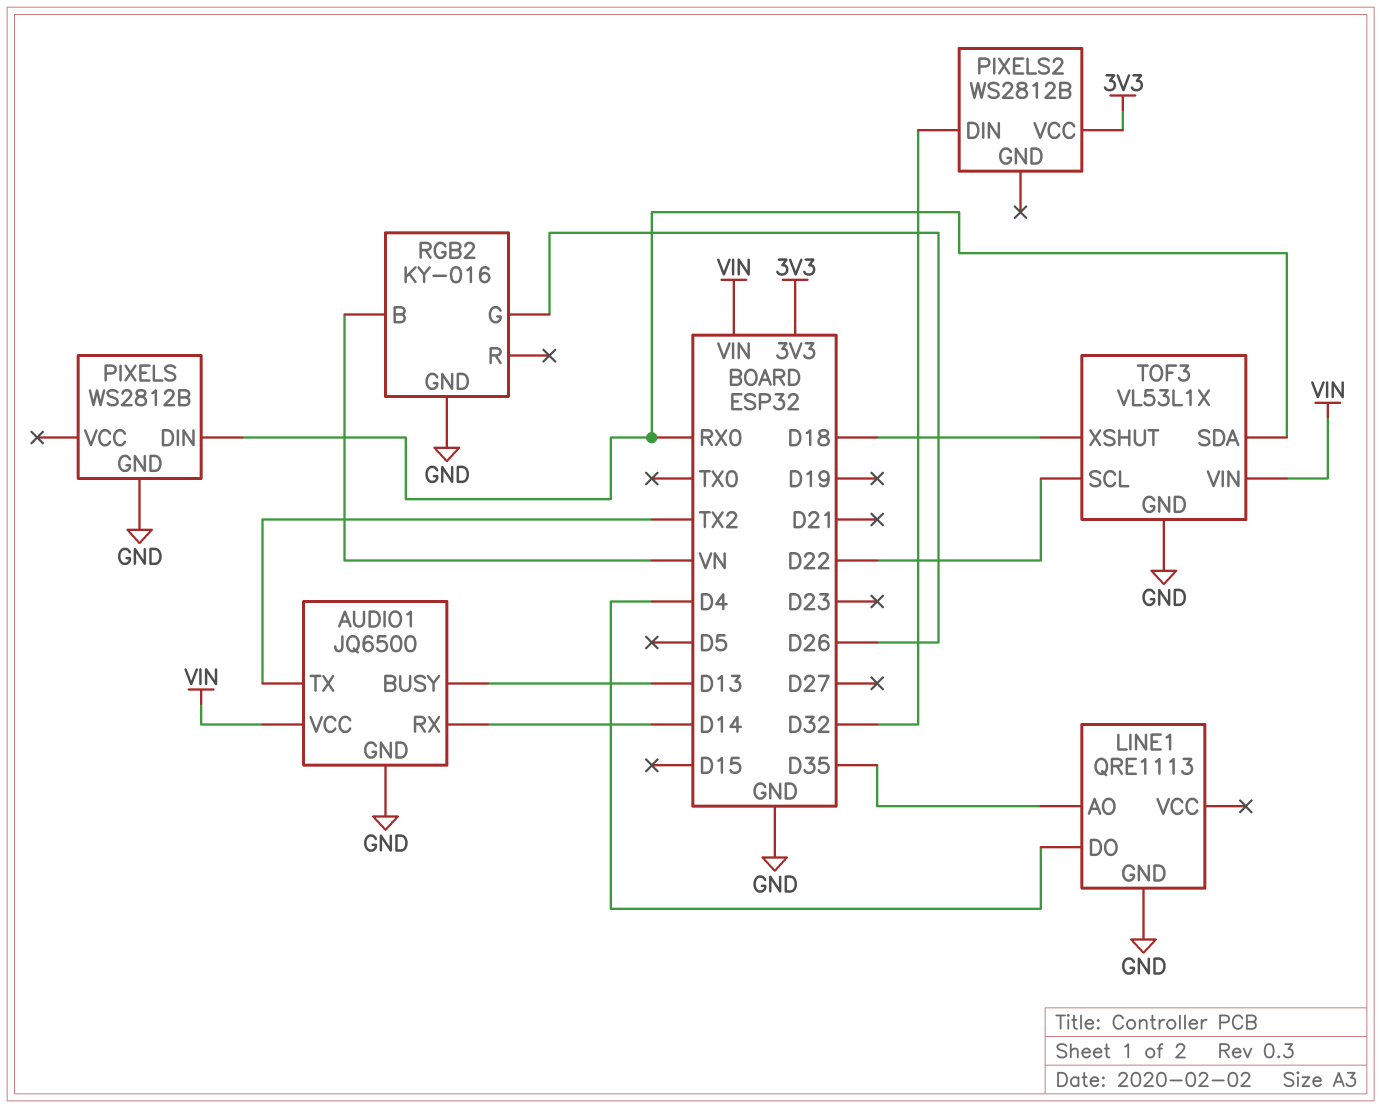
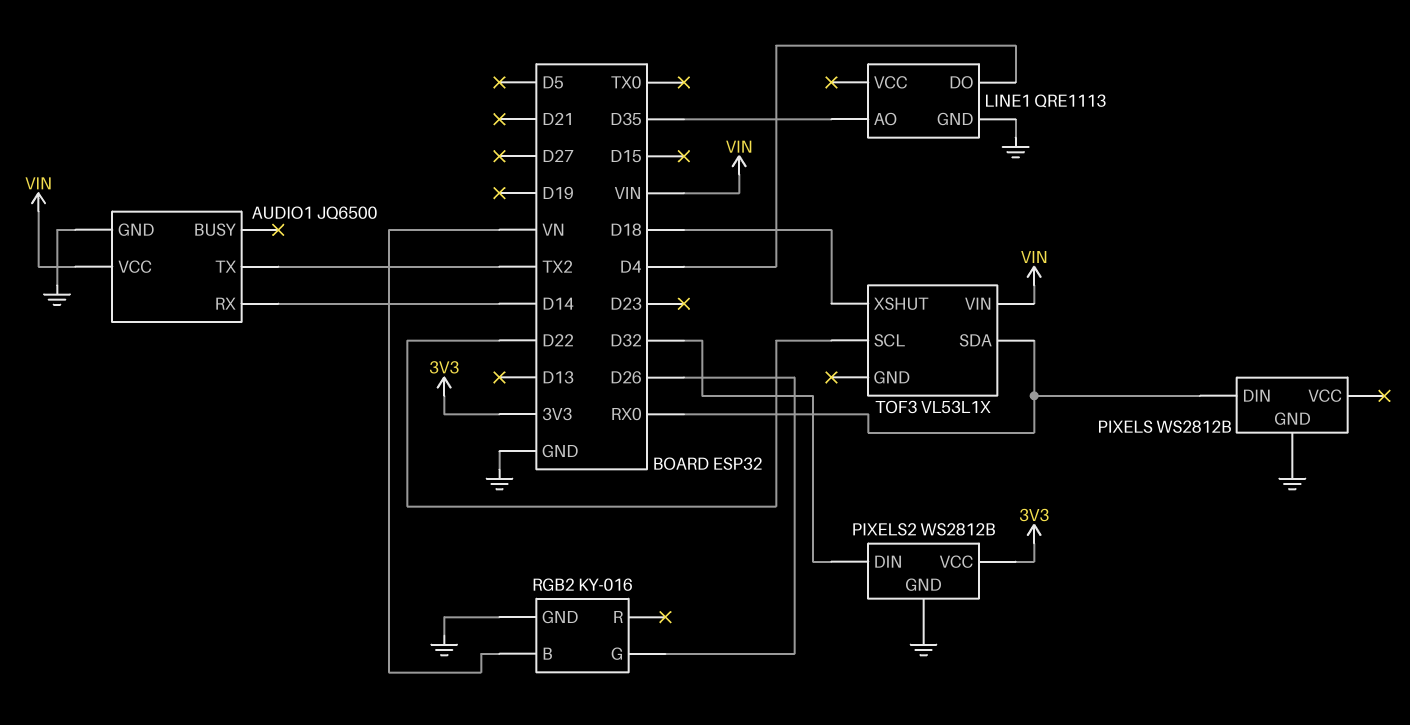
AUDIO1 pin BUSY: D13 -> none
PIXELS2 pin GND: none -> GND
TOF3 pin GND: GND -> none

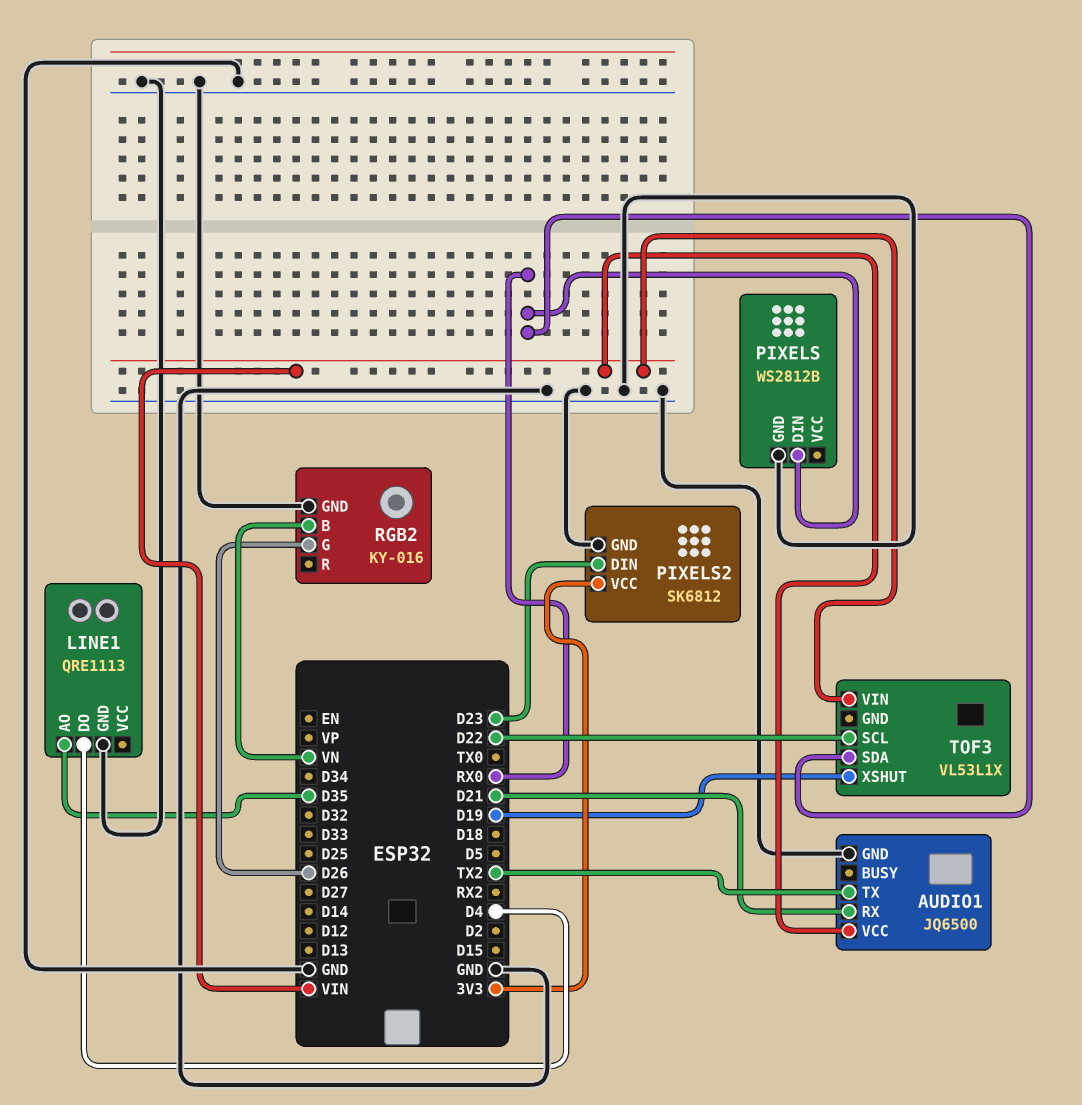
AUDIO1 pin RX: D14 -> D21
PIXELS2: WS2812B -> SK6812
PIXELS2 pin DIN: D32 -> D23
TOF3 pin XSHUT: D18 -> D19

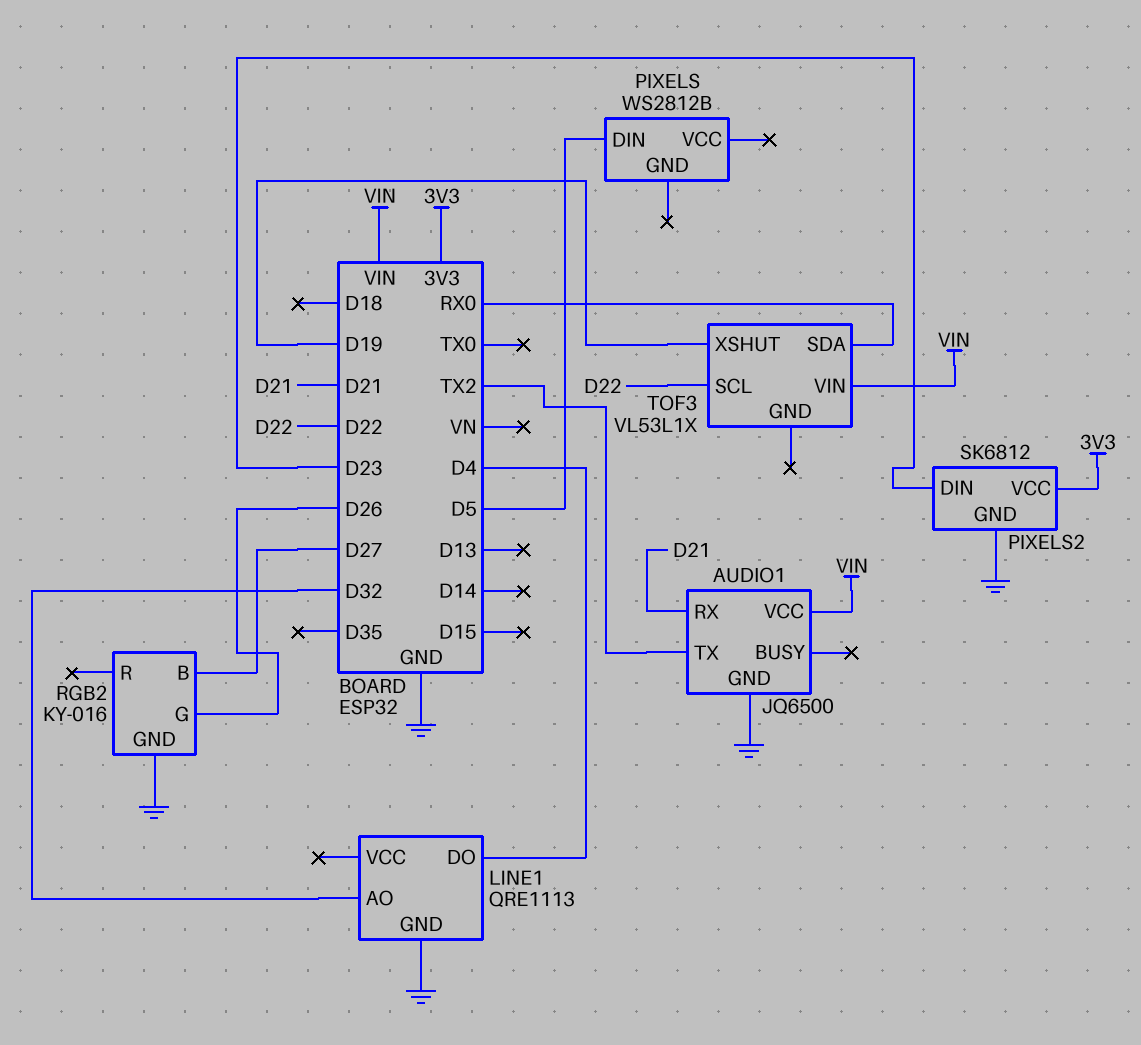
LINE1 pin AO: D35 -> D32
PIXELS pin DIN: RX0 -> D5
PIXELS pin GND: GND -> none
RGB2 pin B: VN -> D27

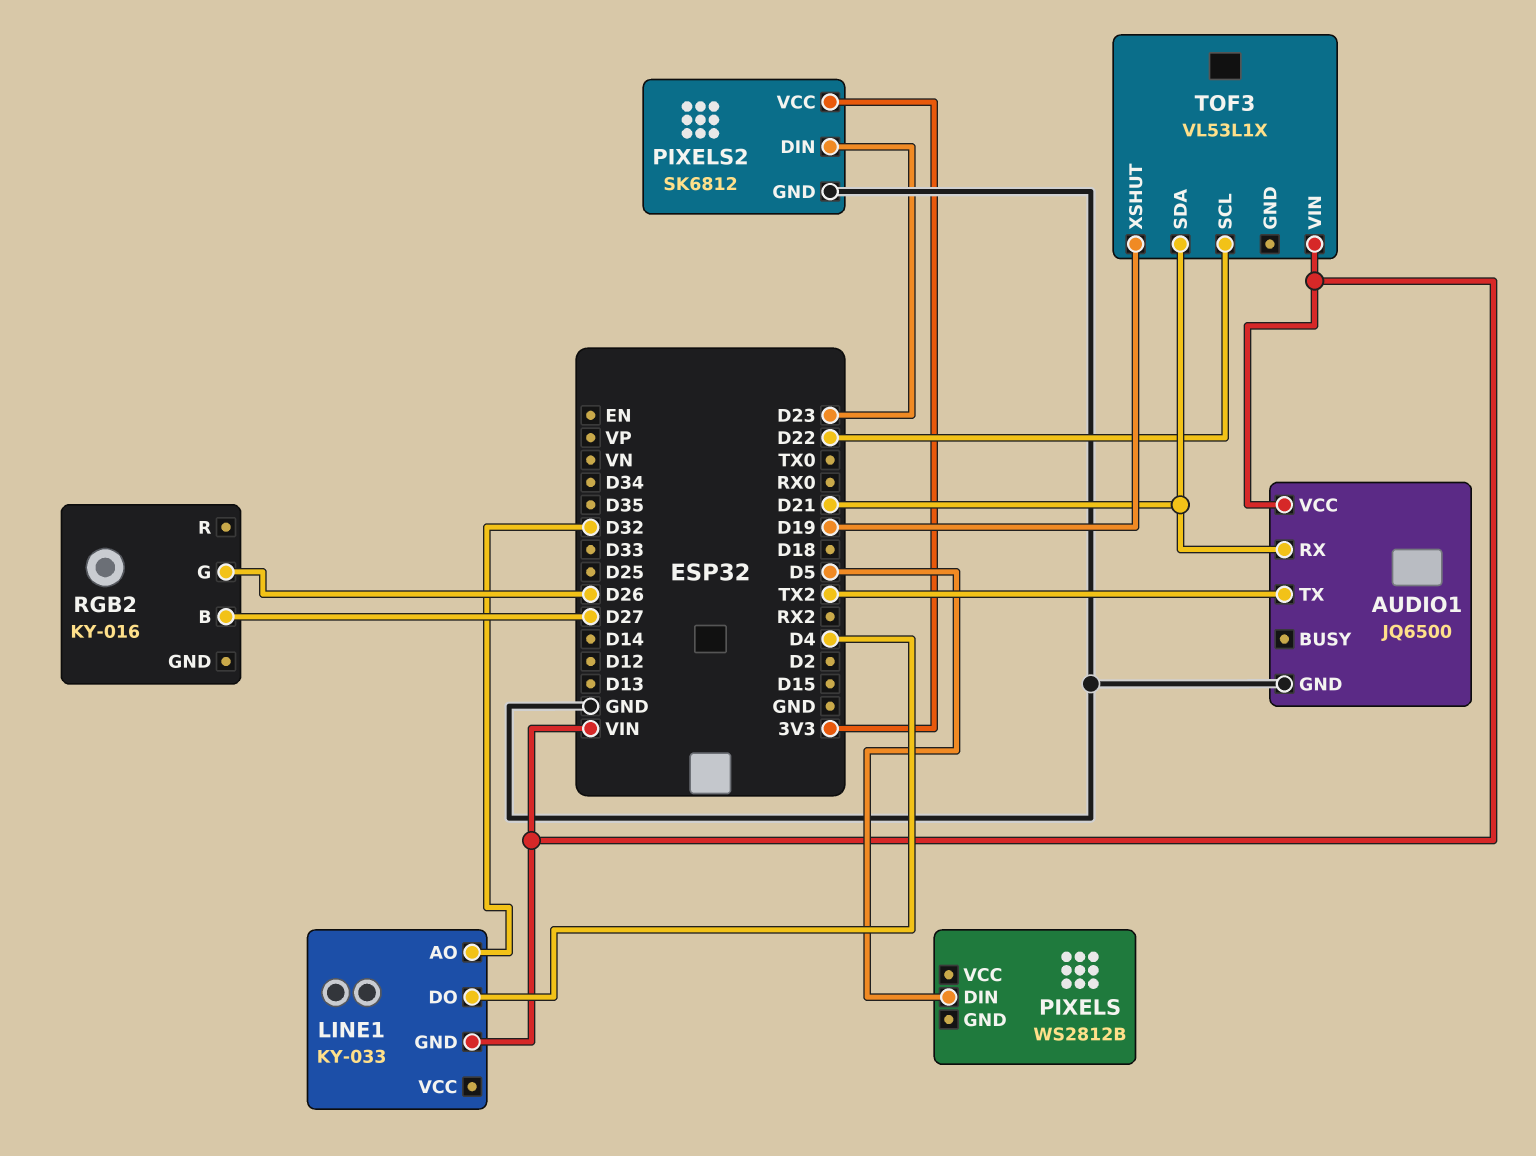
LINE1: QRE1113 -> KY-033
LINE1 pin GND: GND -> VIN
RGB2 pin GND: GND -> none
TOF3 pin SDA: RX0 -> D21

